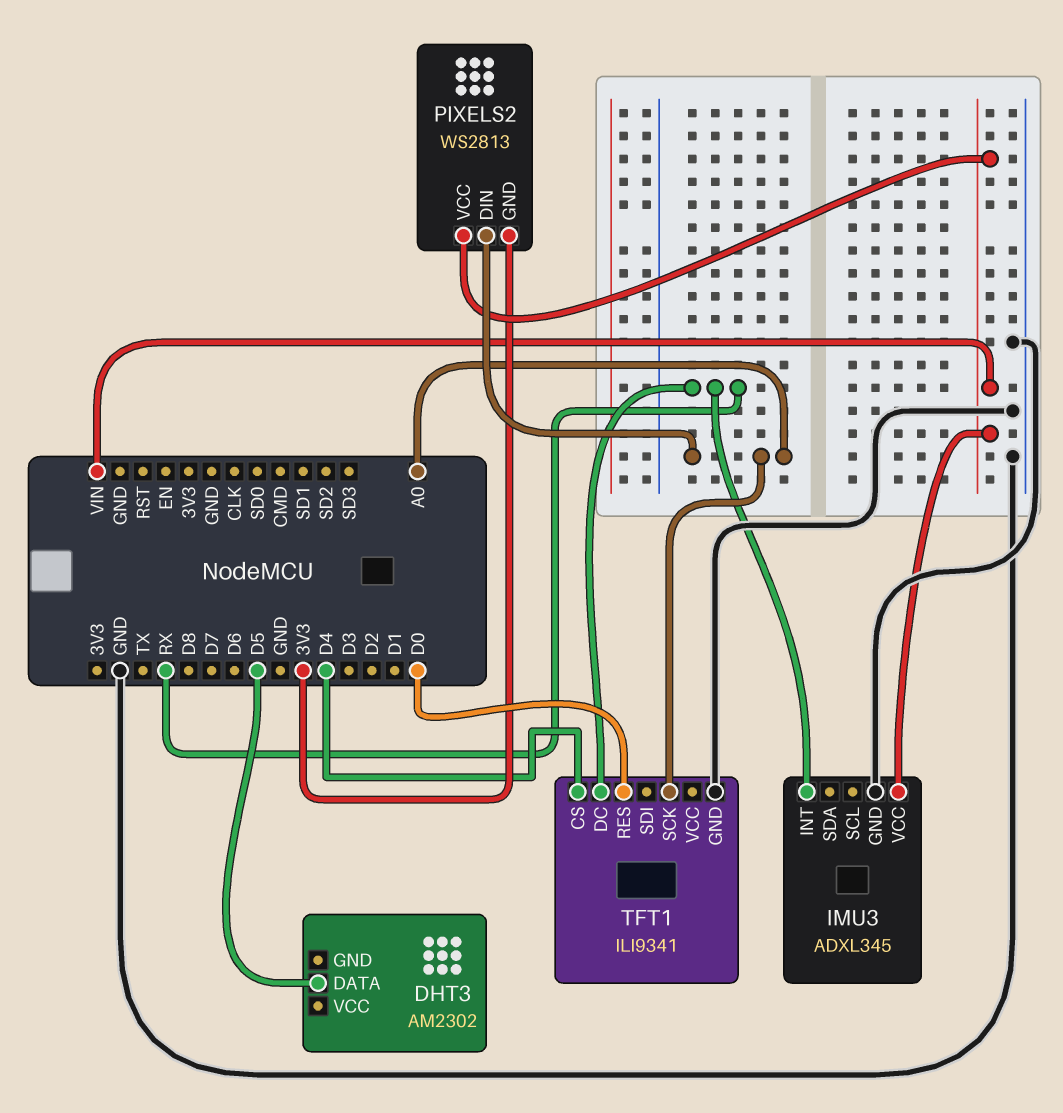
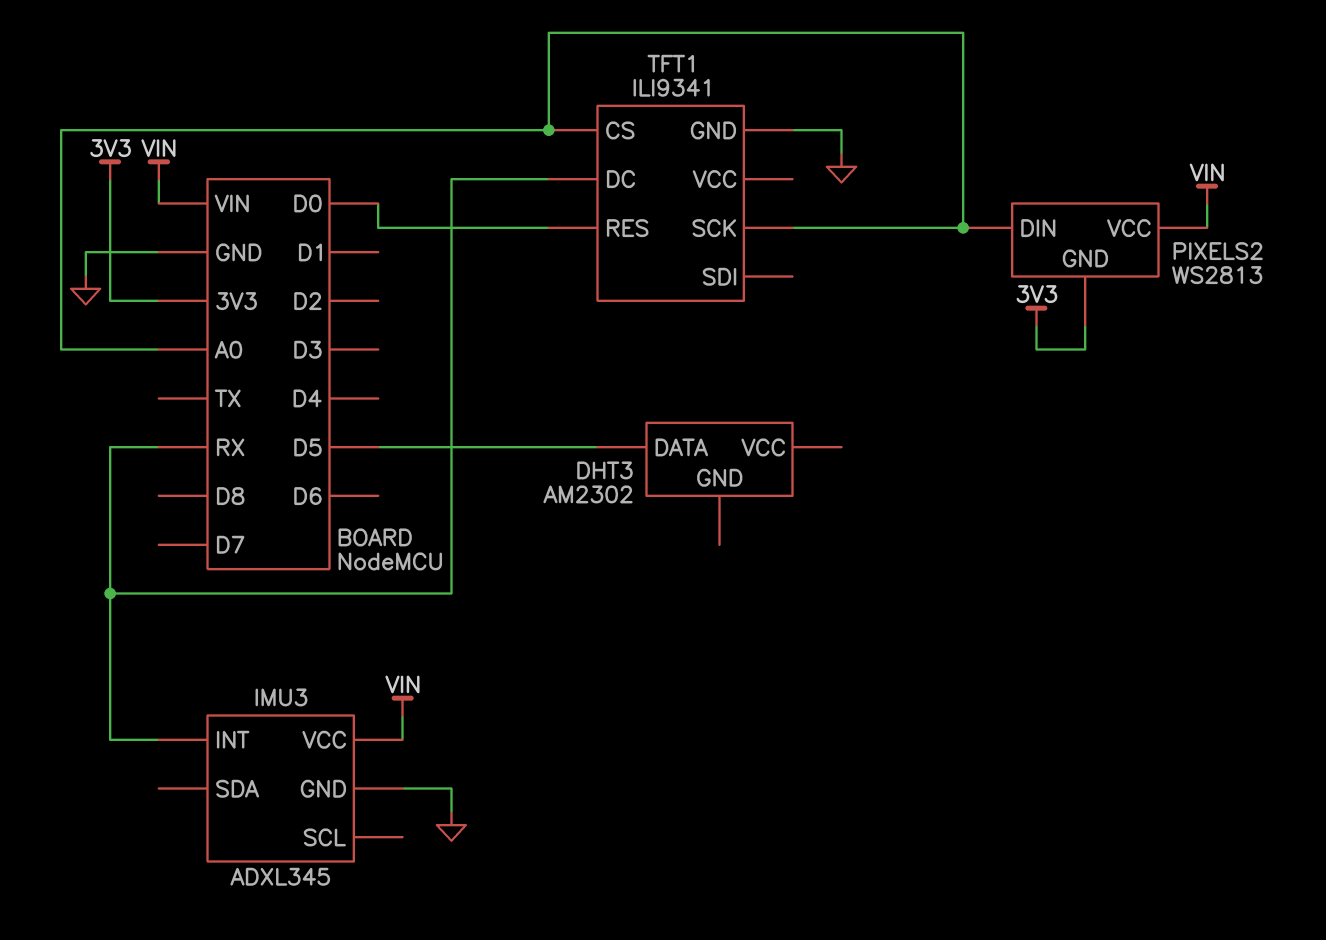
TFT1 pin CS: D4 -> A0

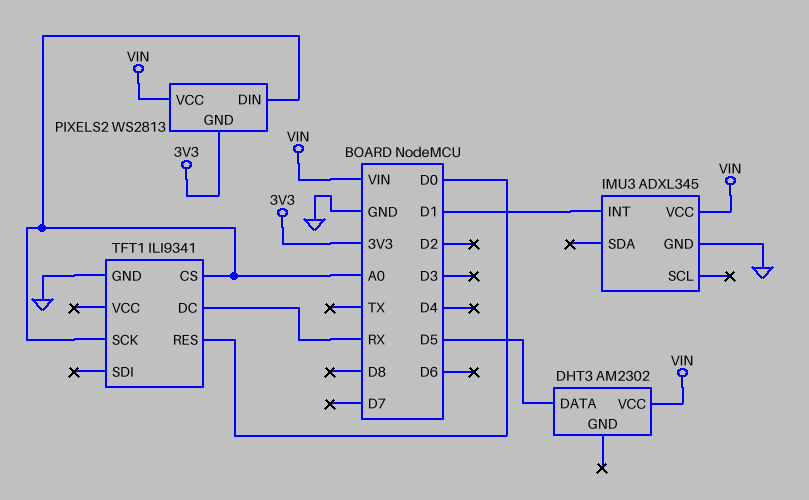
DHT3 pin VCC: none -> VIN
IMU3 pin INT: RX -> D1

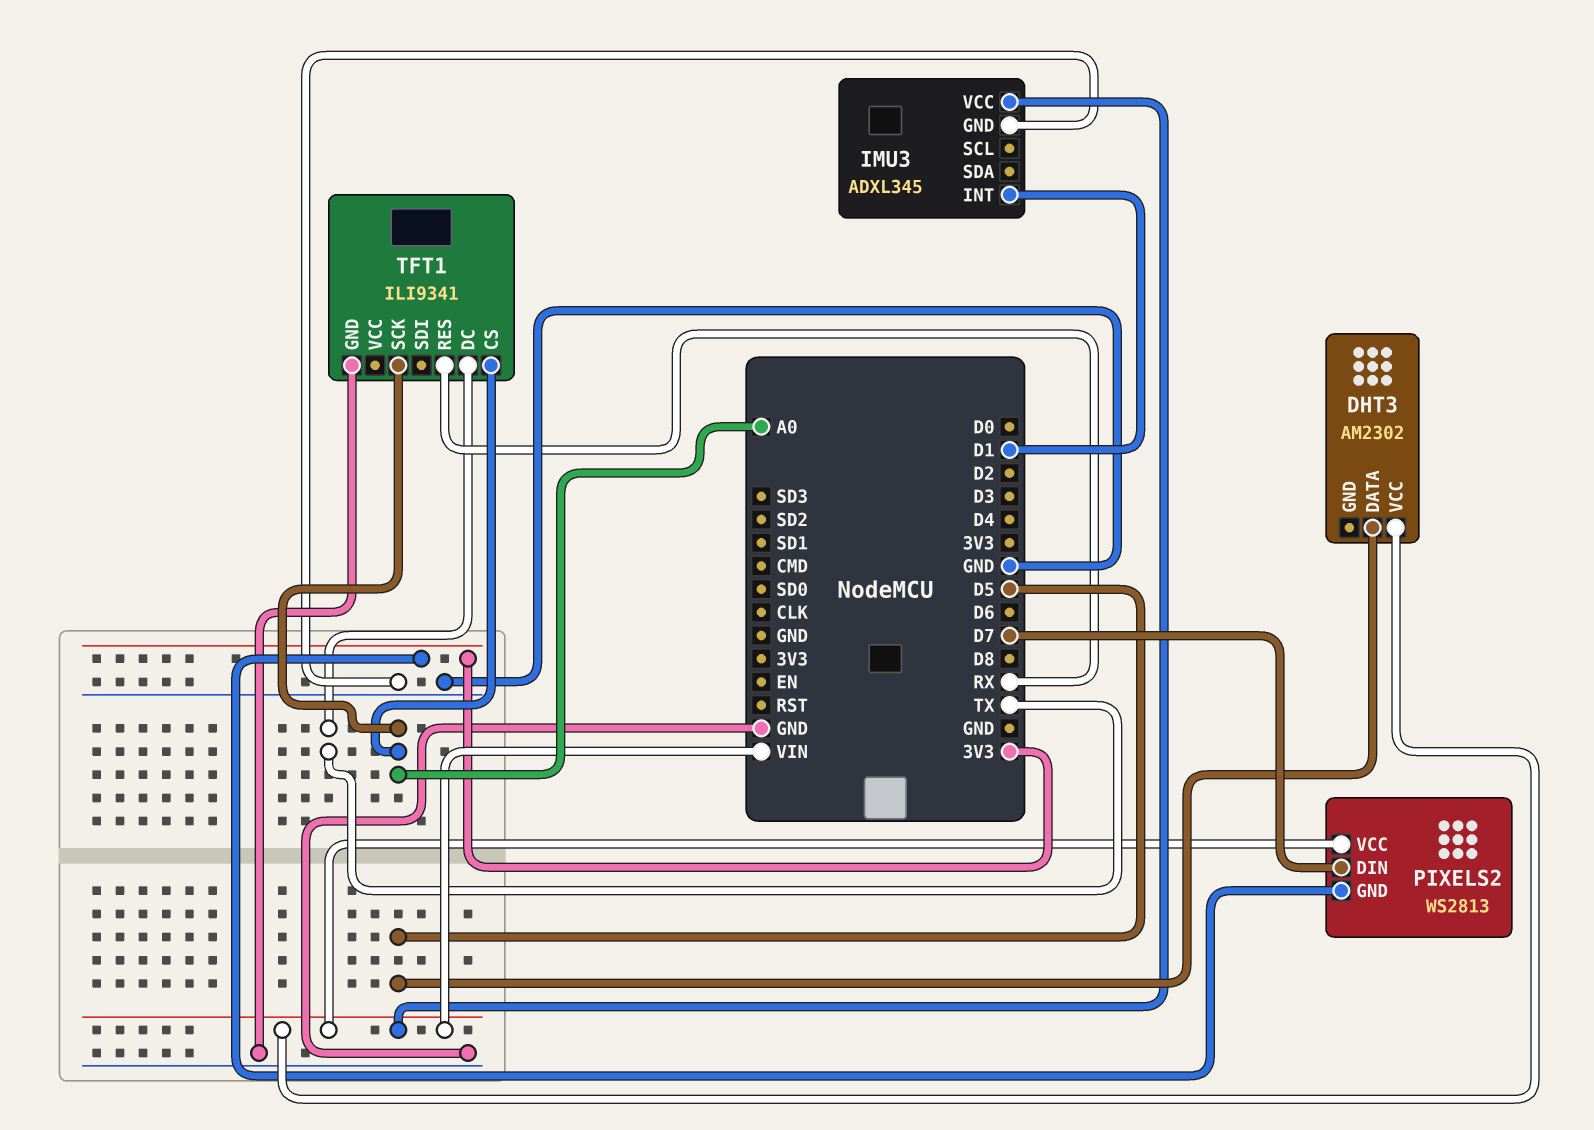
PIXELS2 pin DIN: A0 -> D7
TFT1 pin DC: RX -> TX
TFT1 pin RES: D0 -> RX

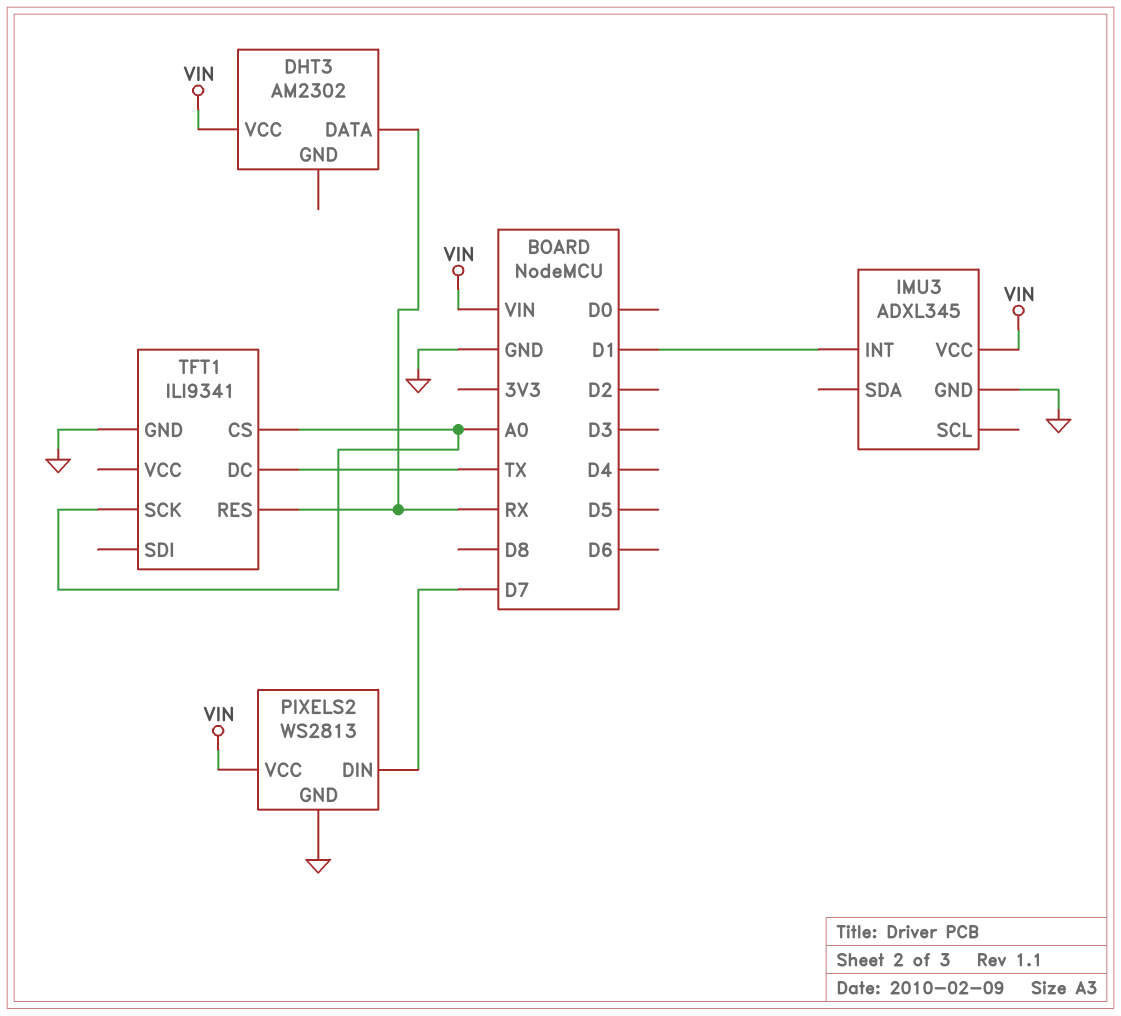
DHT3 pin DATA: D5 -> RX
PIXELS2 pin GND: 3V3 -> GND

